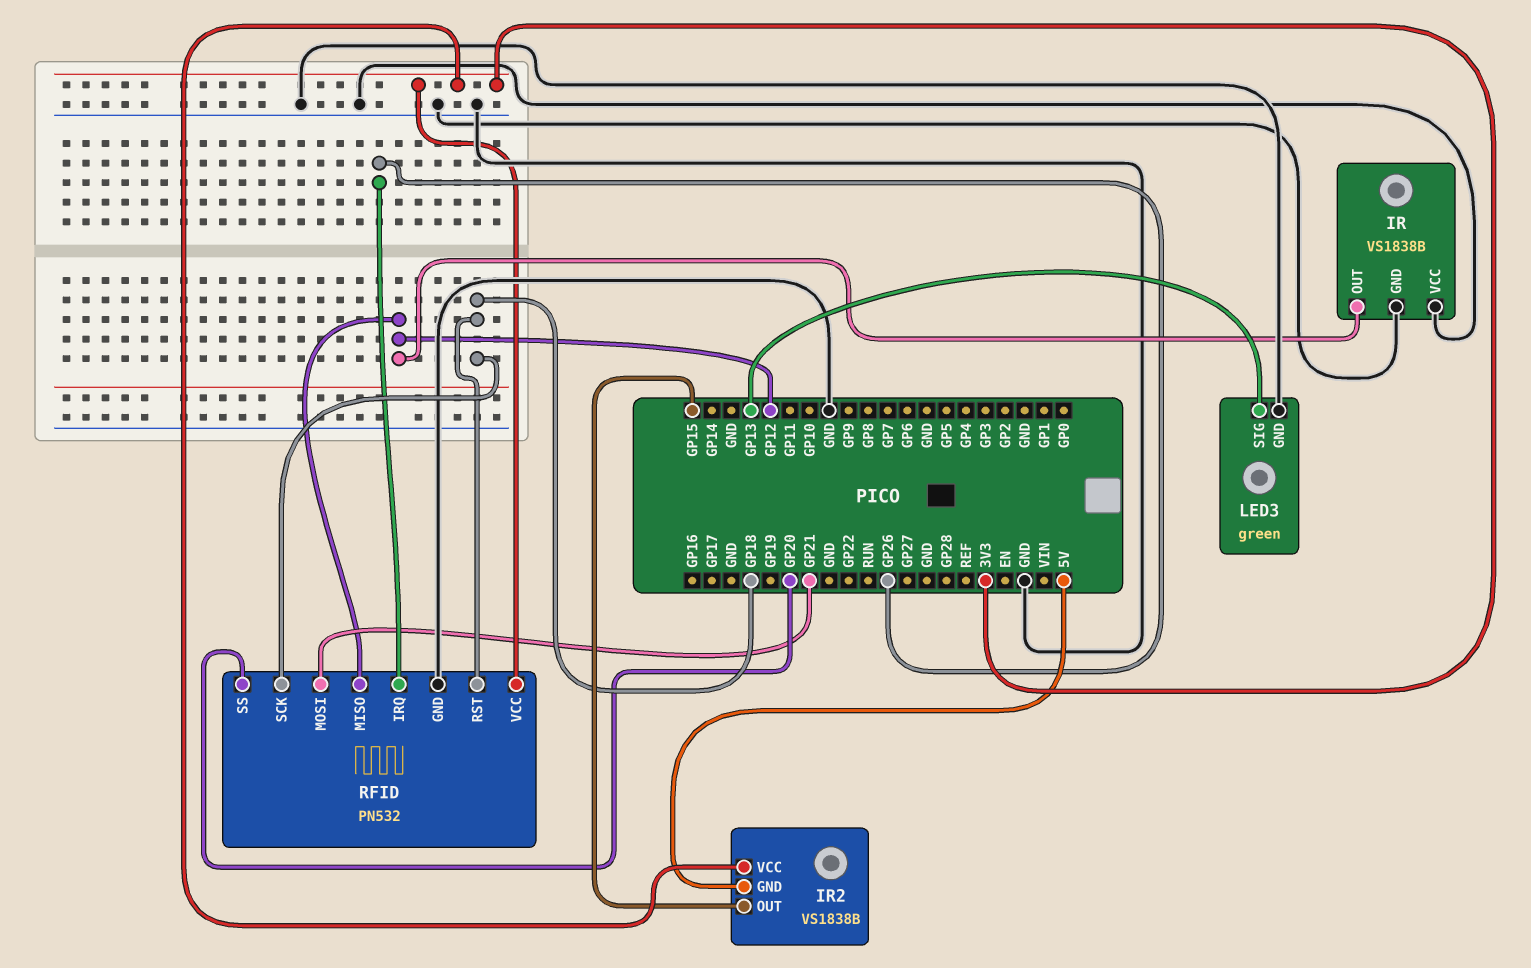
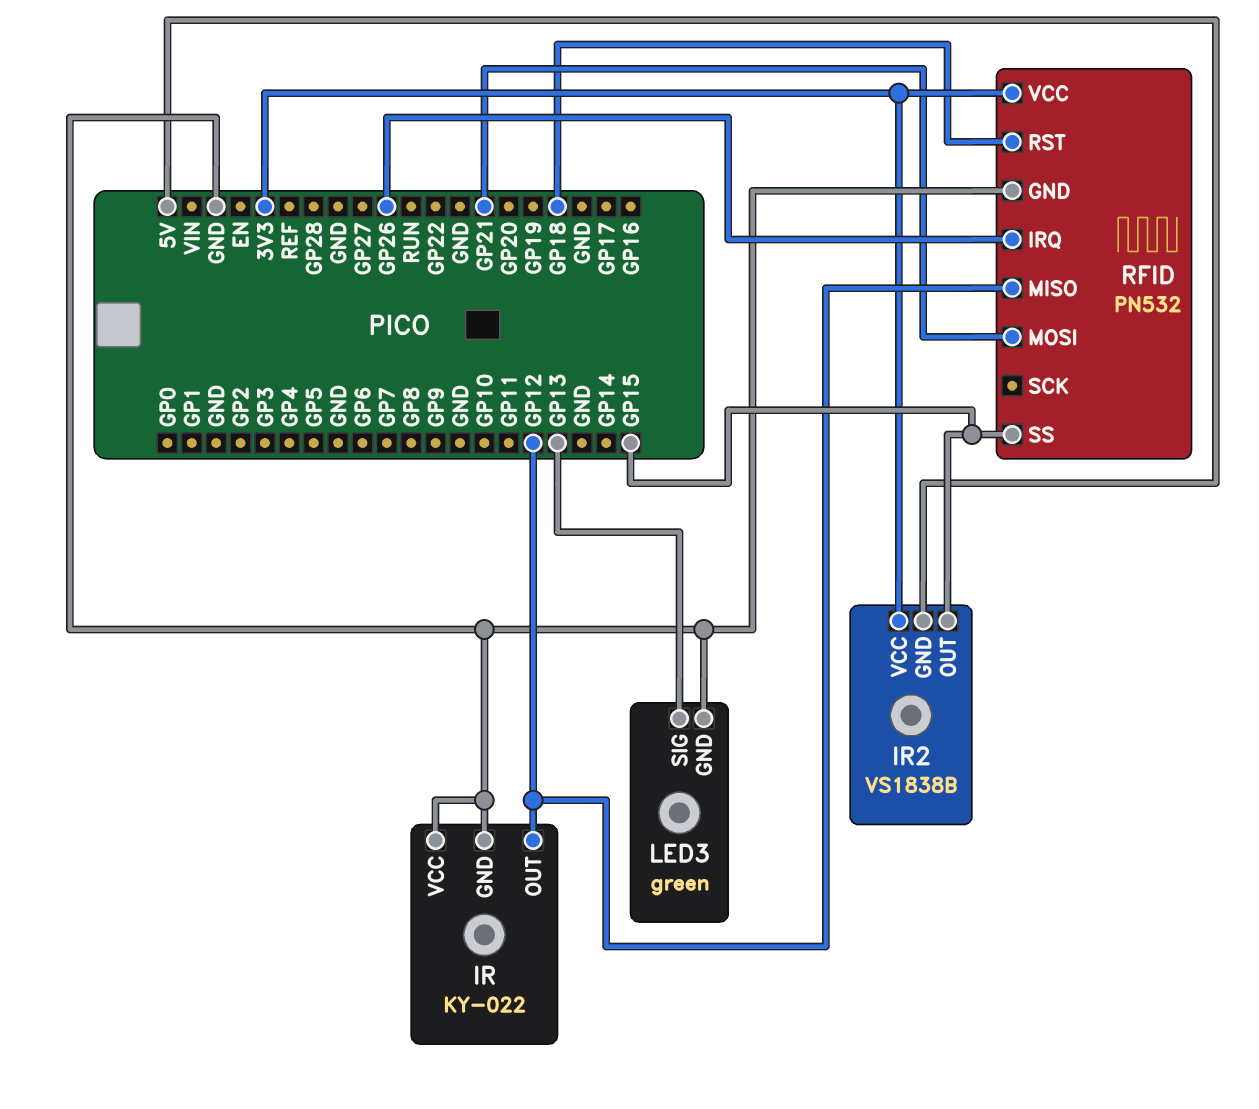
IR: VS1838B -> KY-022
RFID pin SCK: GP18 -> none
RFID pin SS: GP20 -> GP15

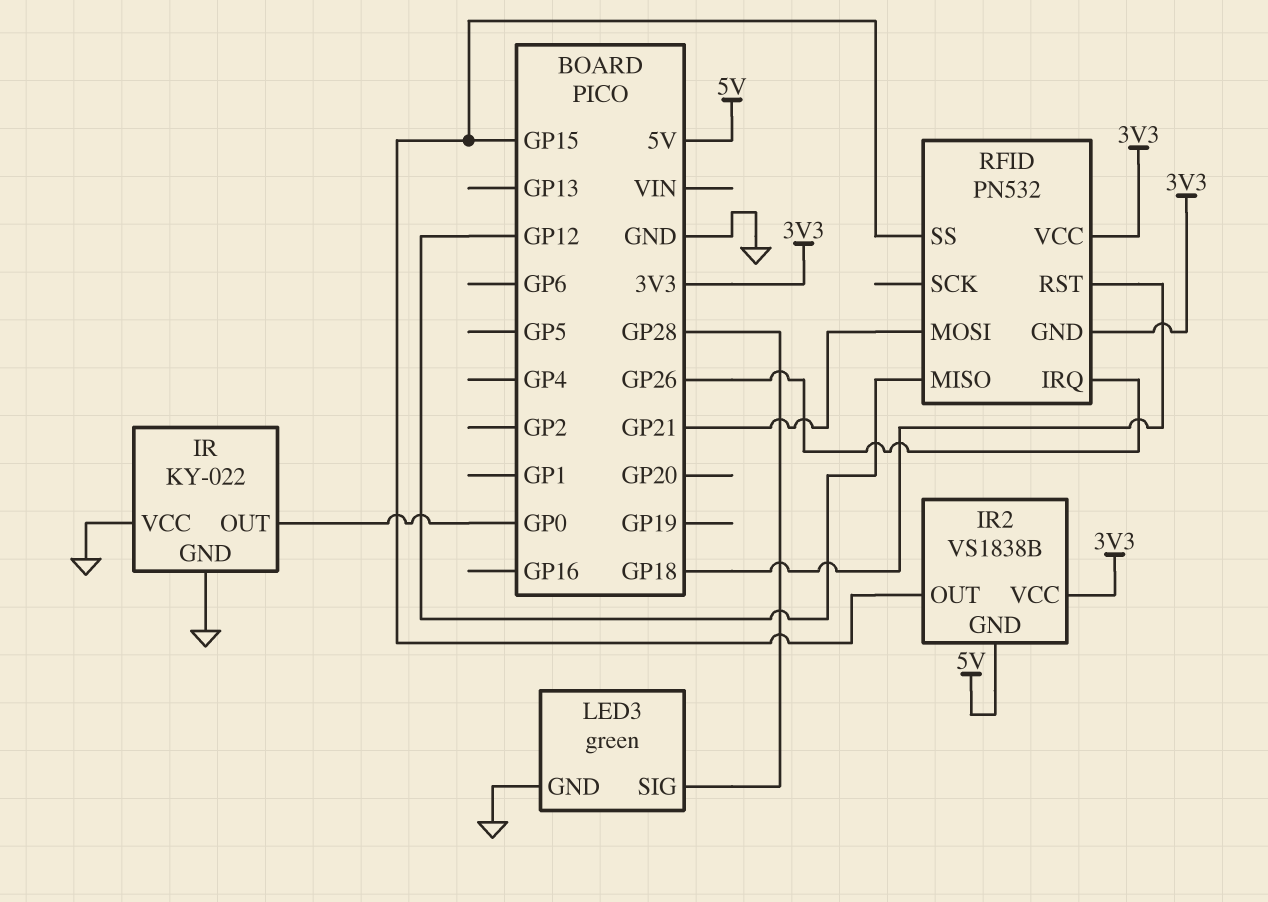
IR pin OUT: GP12 -> GP0
LED3 pin SIG: GP13 -> GP28
RFID pin GND: GND -> 3V3

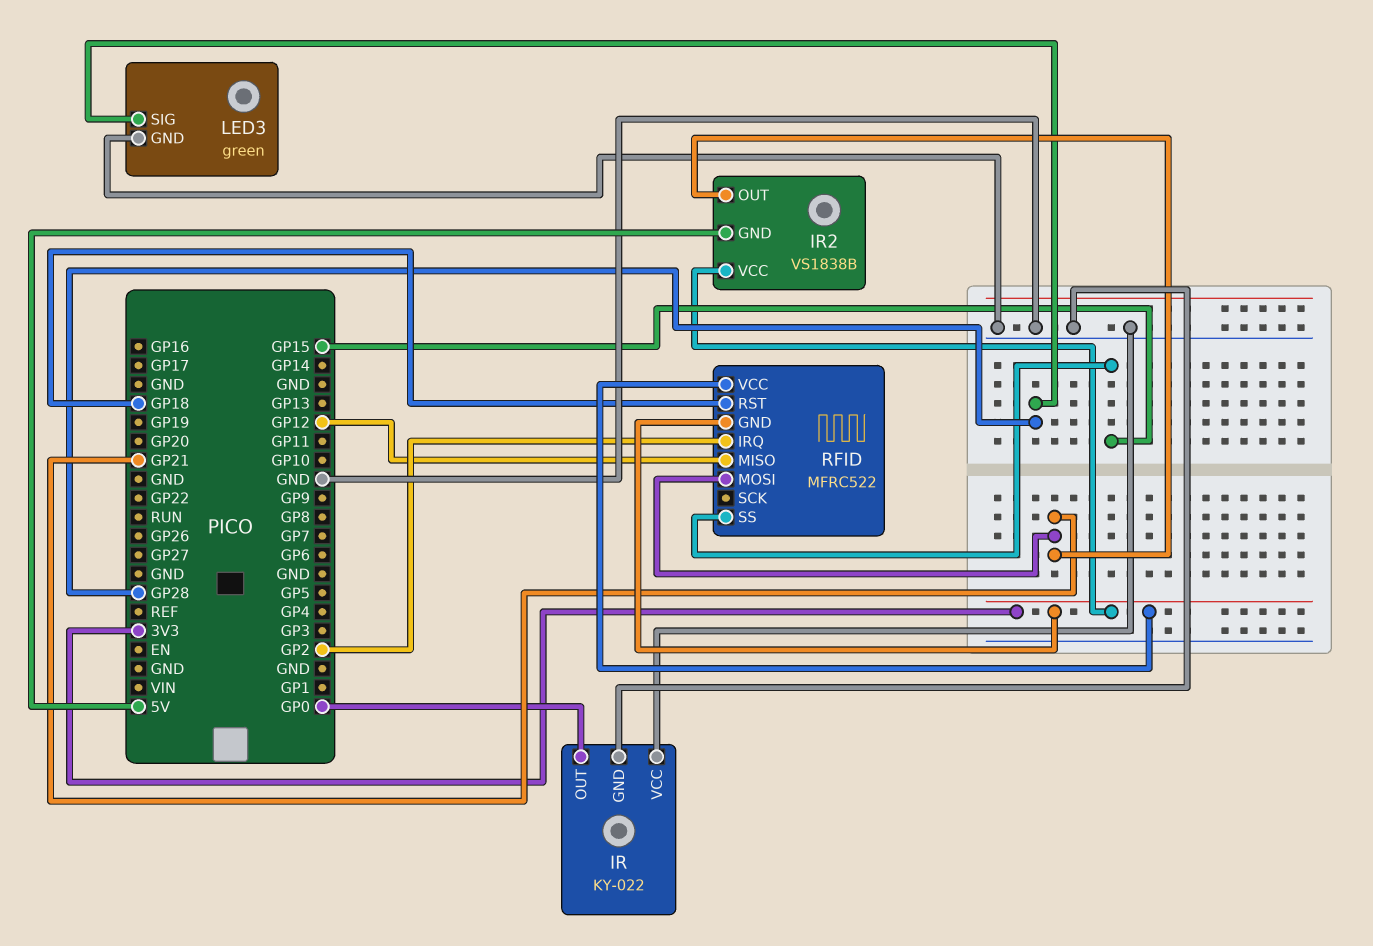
IR2 pin OUT: GP15 -> GP21
RFID: PN532 -> MFRC522
RFID pin IRQ: GP26 -> GP2

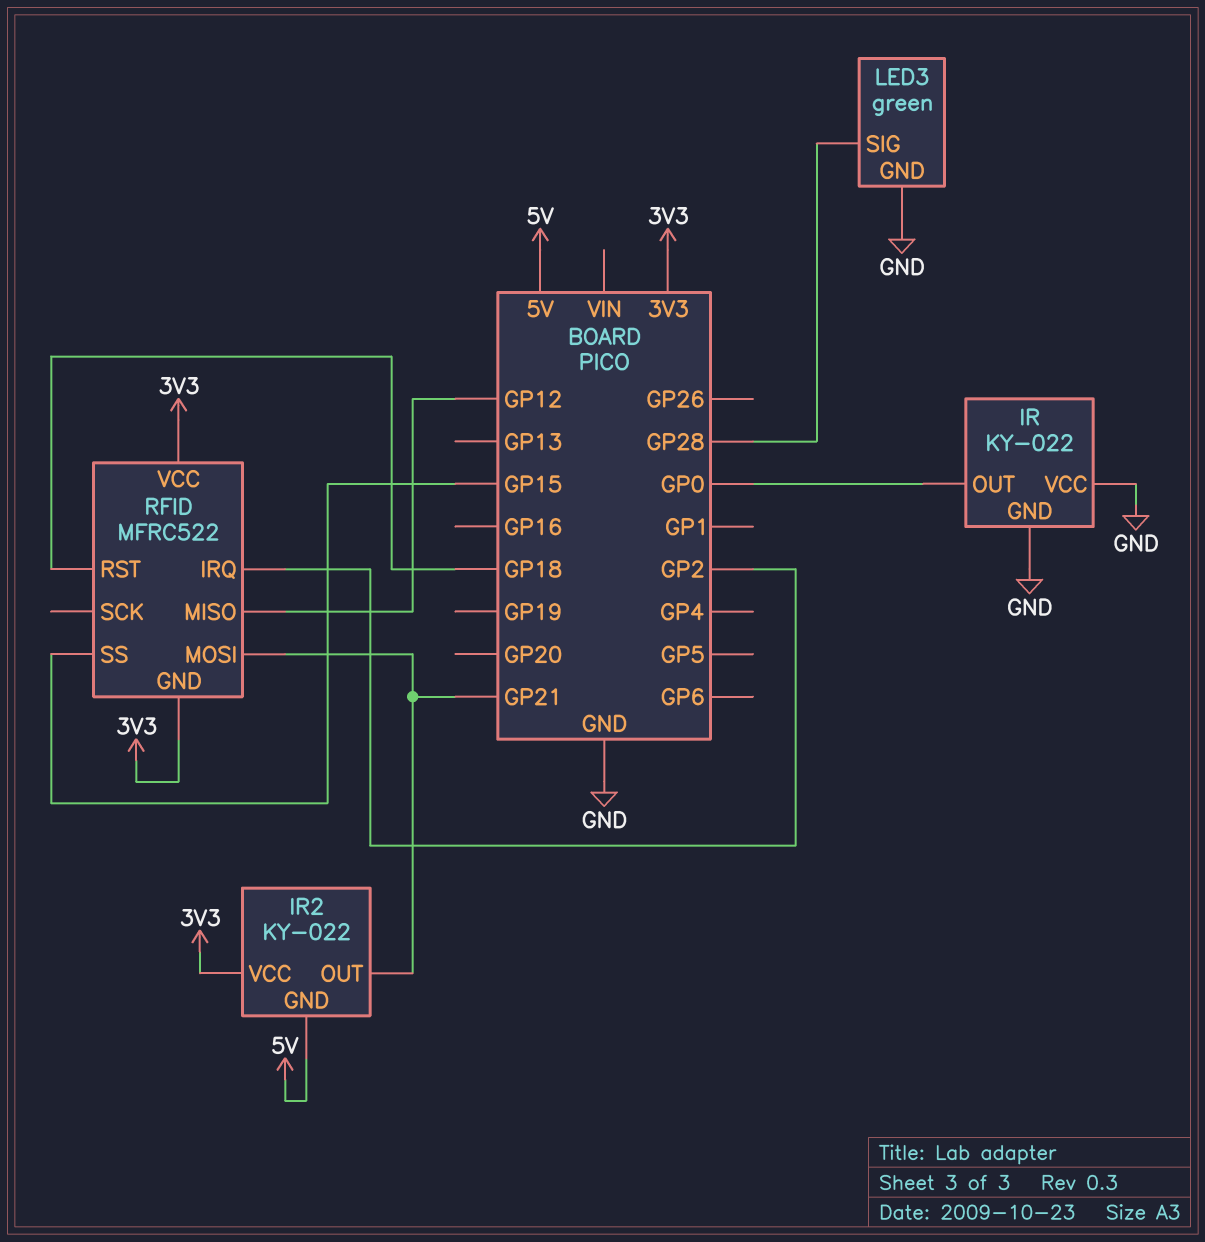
IR2: VS1838B -> KY-022

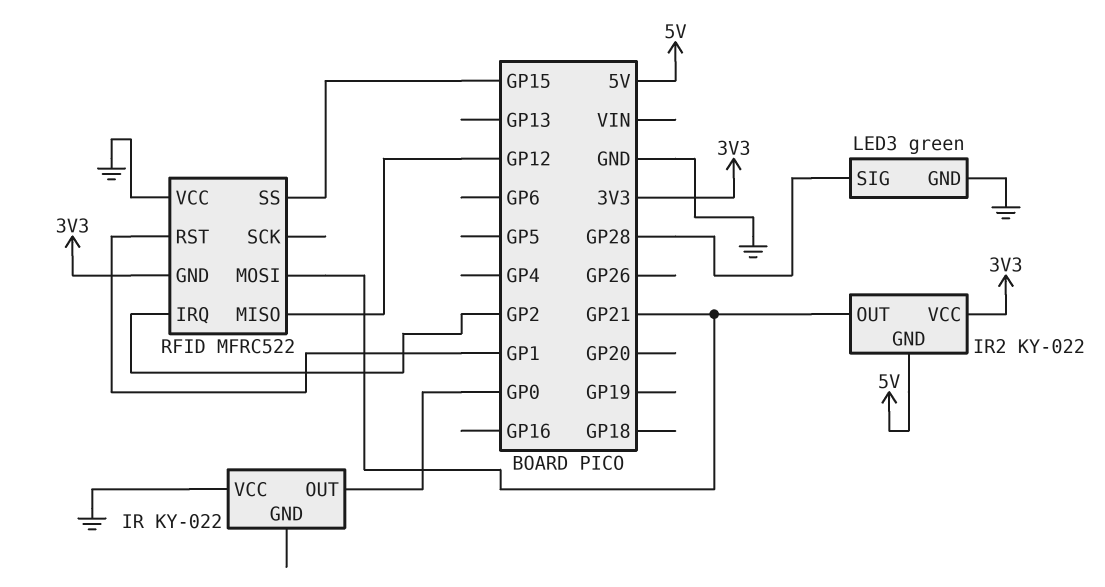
IR pin GND: GND -> none
RFID pin RST: GP18 -> GP1
RFID pin VCC: 3V3 -> GND

